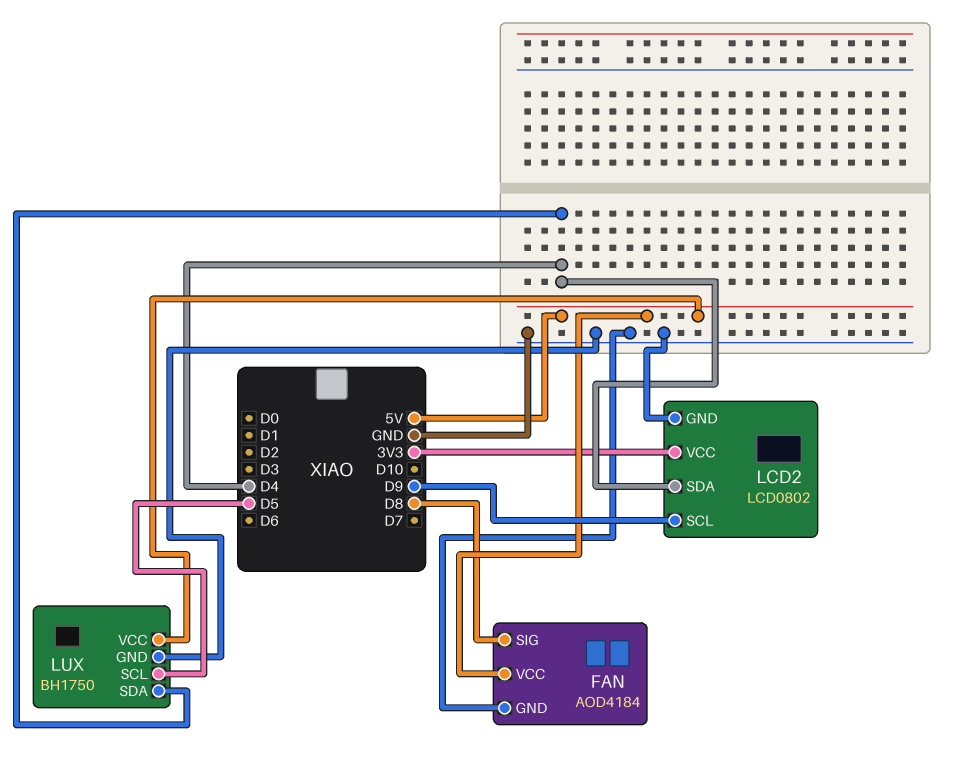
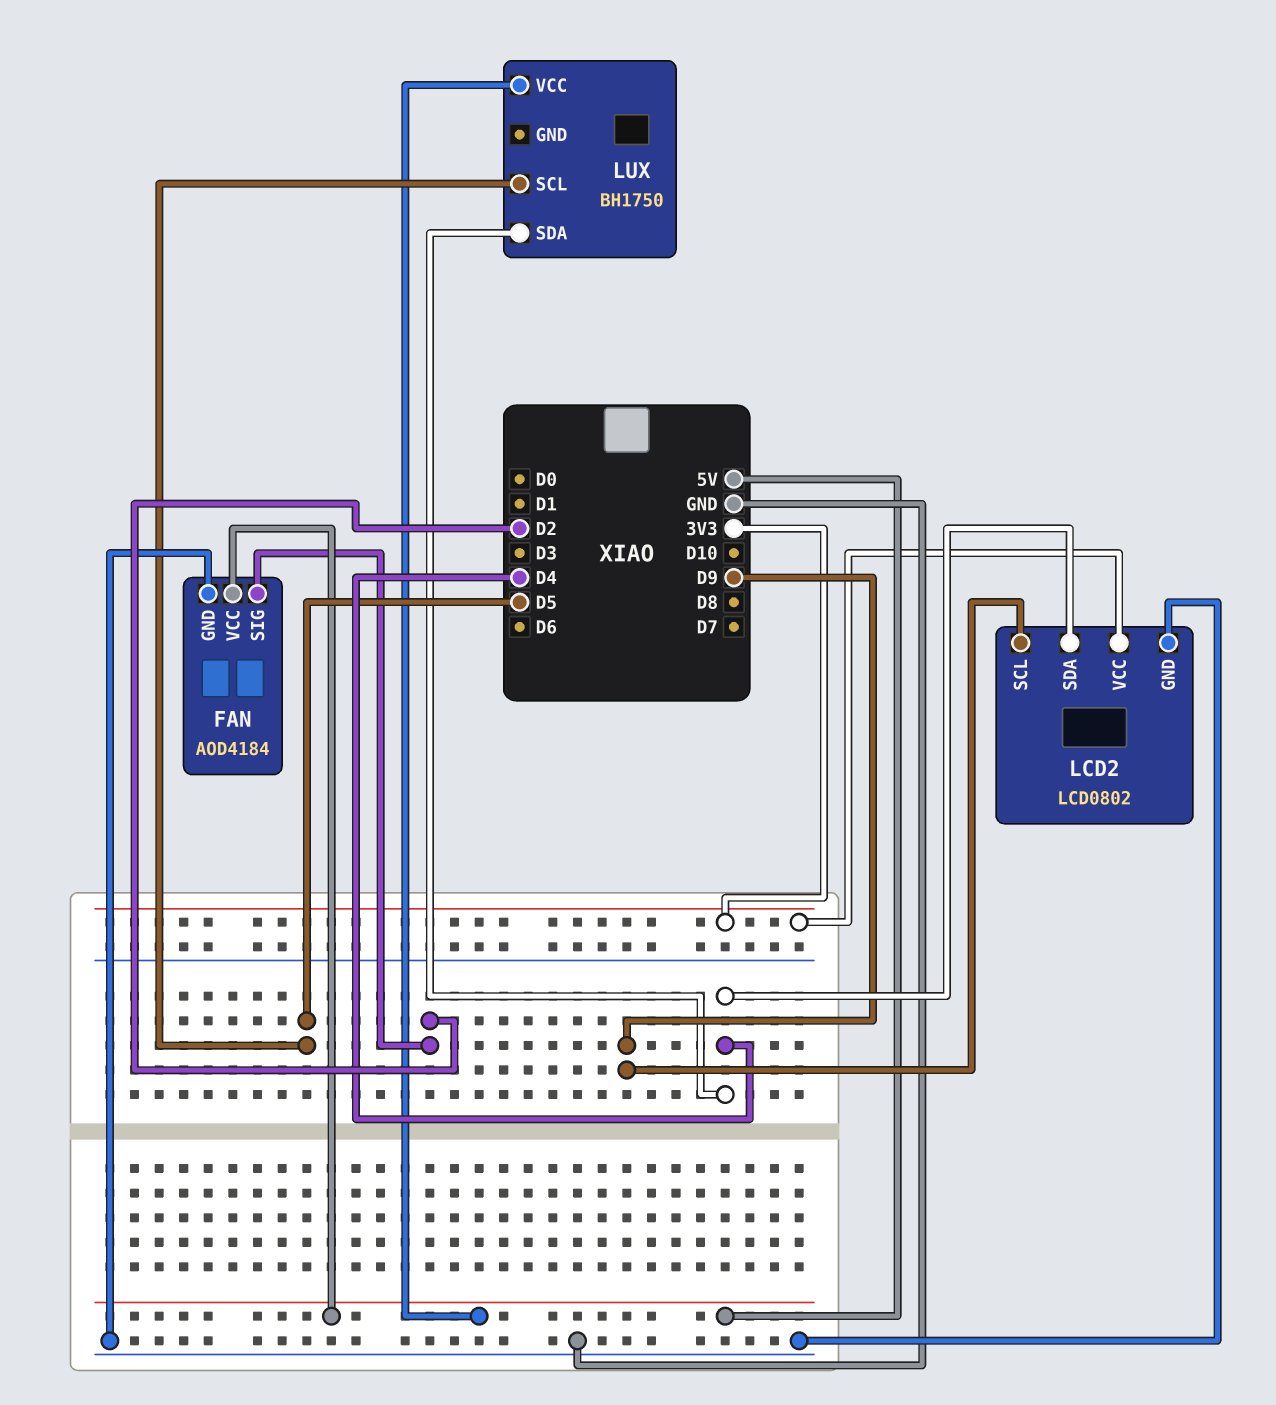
FAN pin SIG: D8 -> D2
LUX pin GND: GND -> none

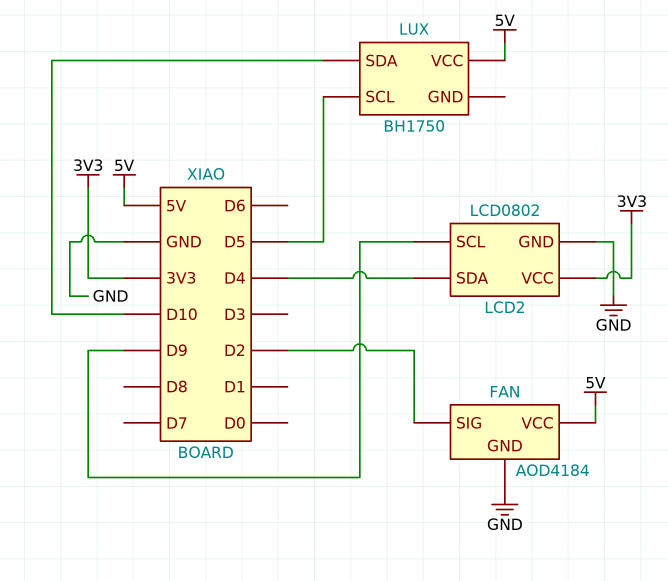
LUX pin SDA: D4 -> D10

